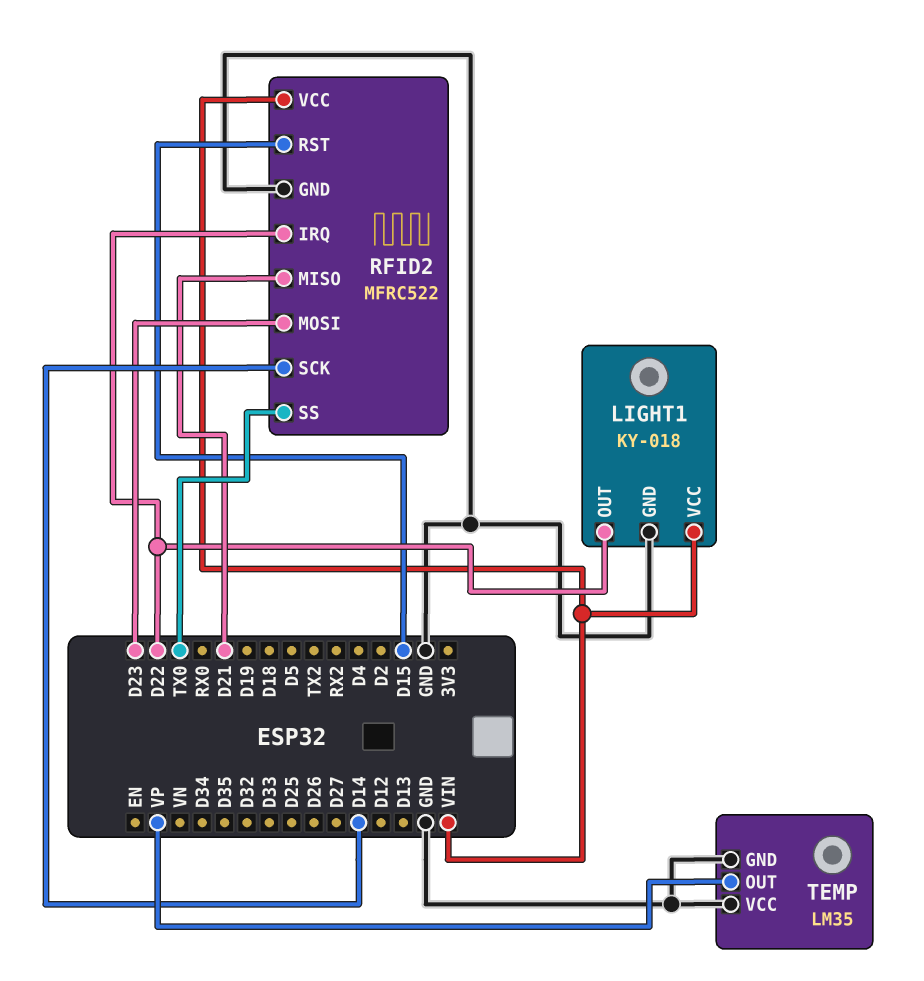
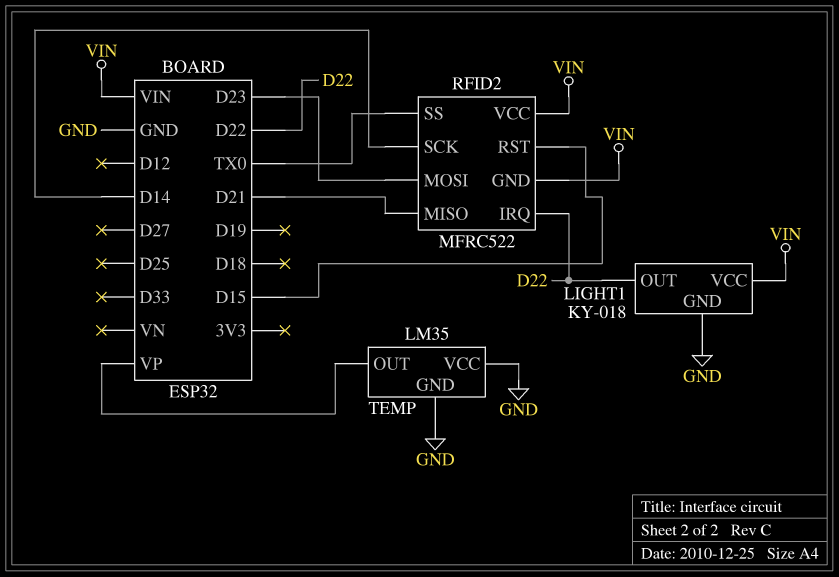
RFID2 pin GND: GND -> VIN

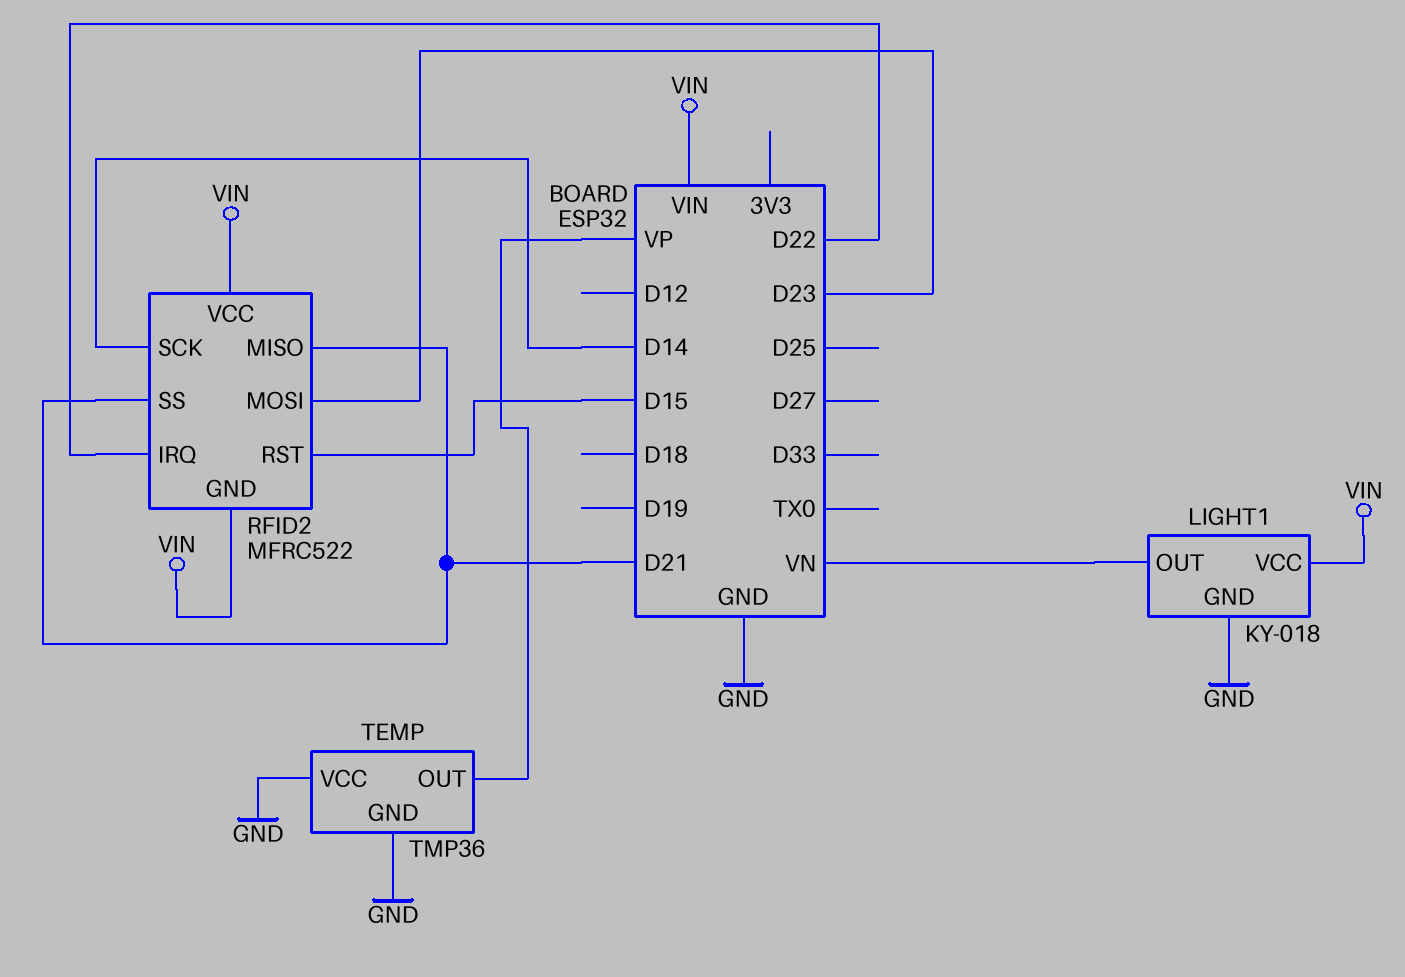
LIGHT1 pin OUT: D22 -> VN
RFID2 pin SS: TX0 -> D21
TEMP: LM35 -> TMP36

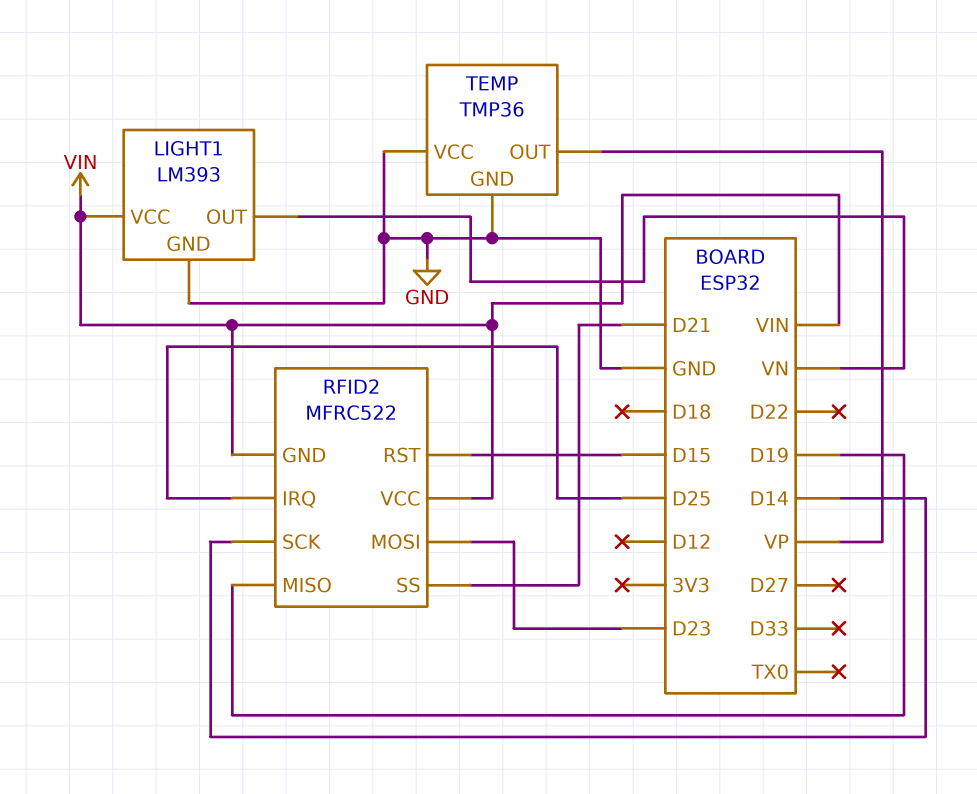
LIGHT1: KY-018 -> LM393
RFID2 pin IRQ: D22 -> D25
RFID2 pin MISO: D21 -> D19

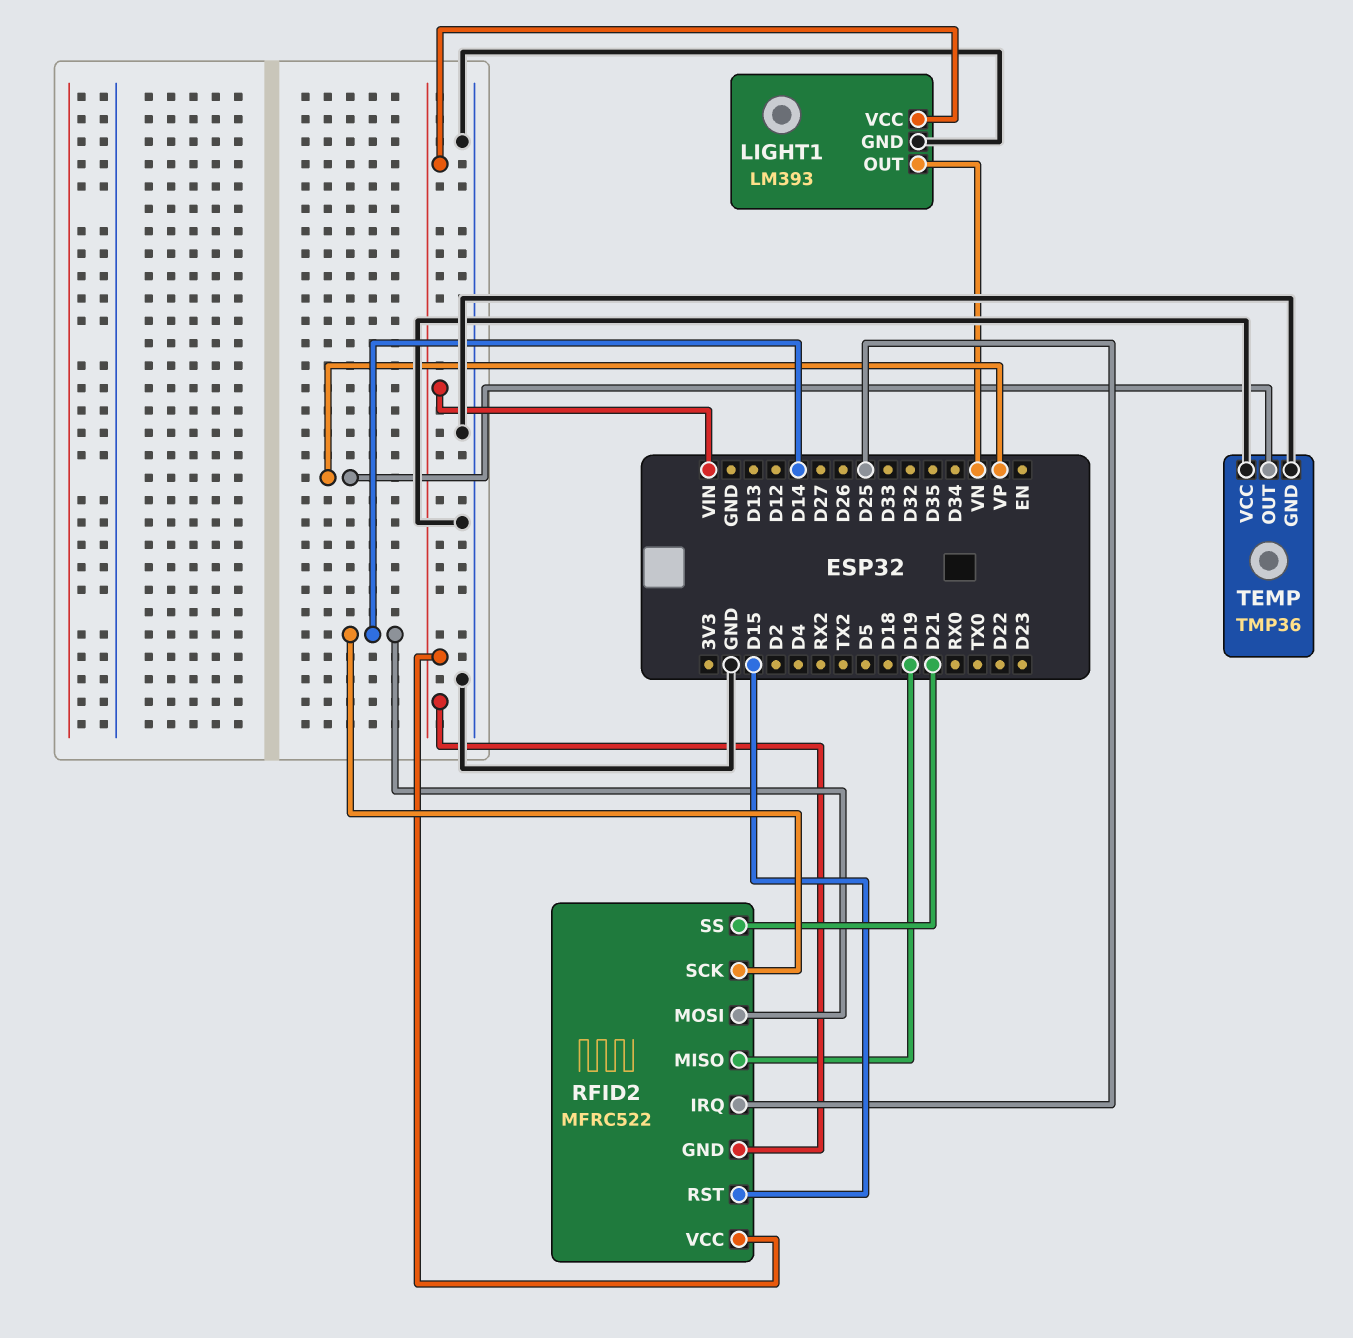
RFID2 pin MOSI: D23 -> D14

